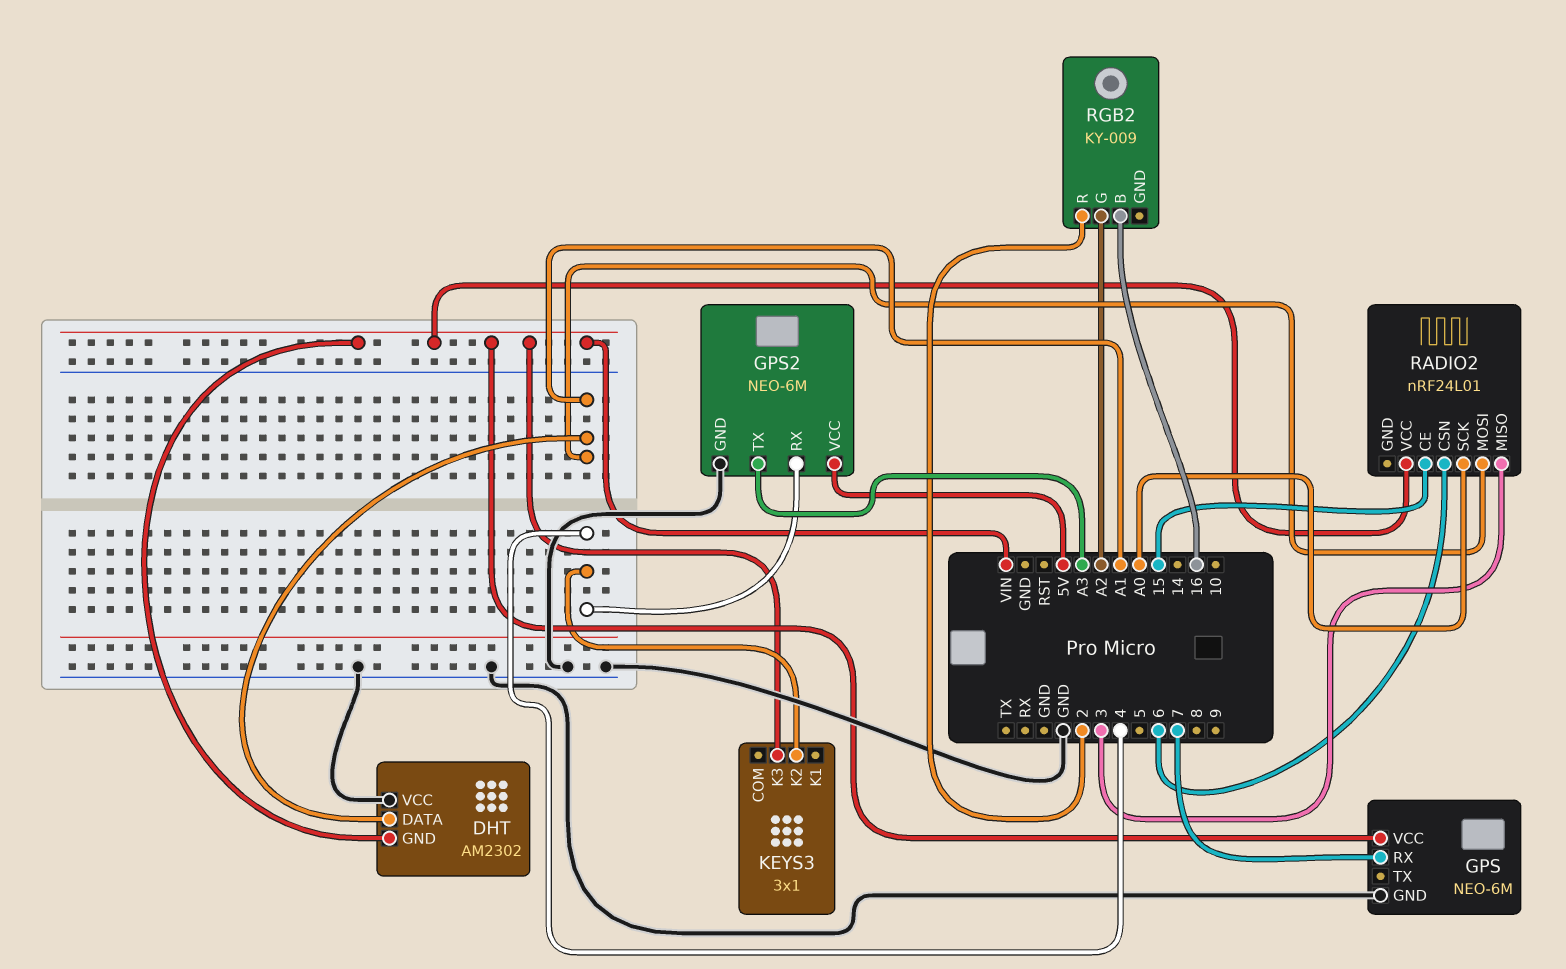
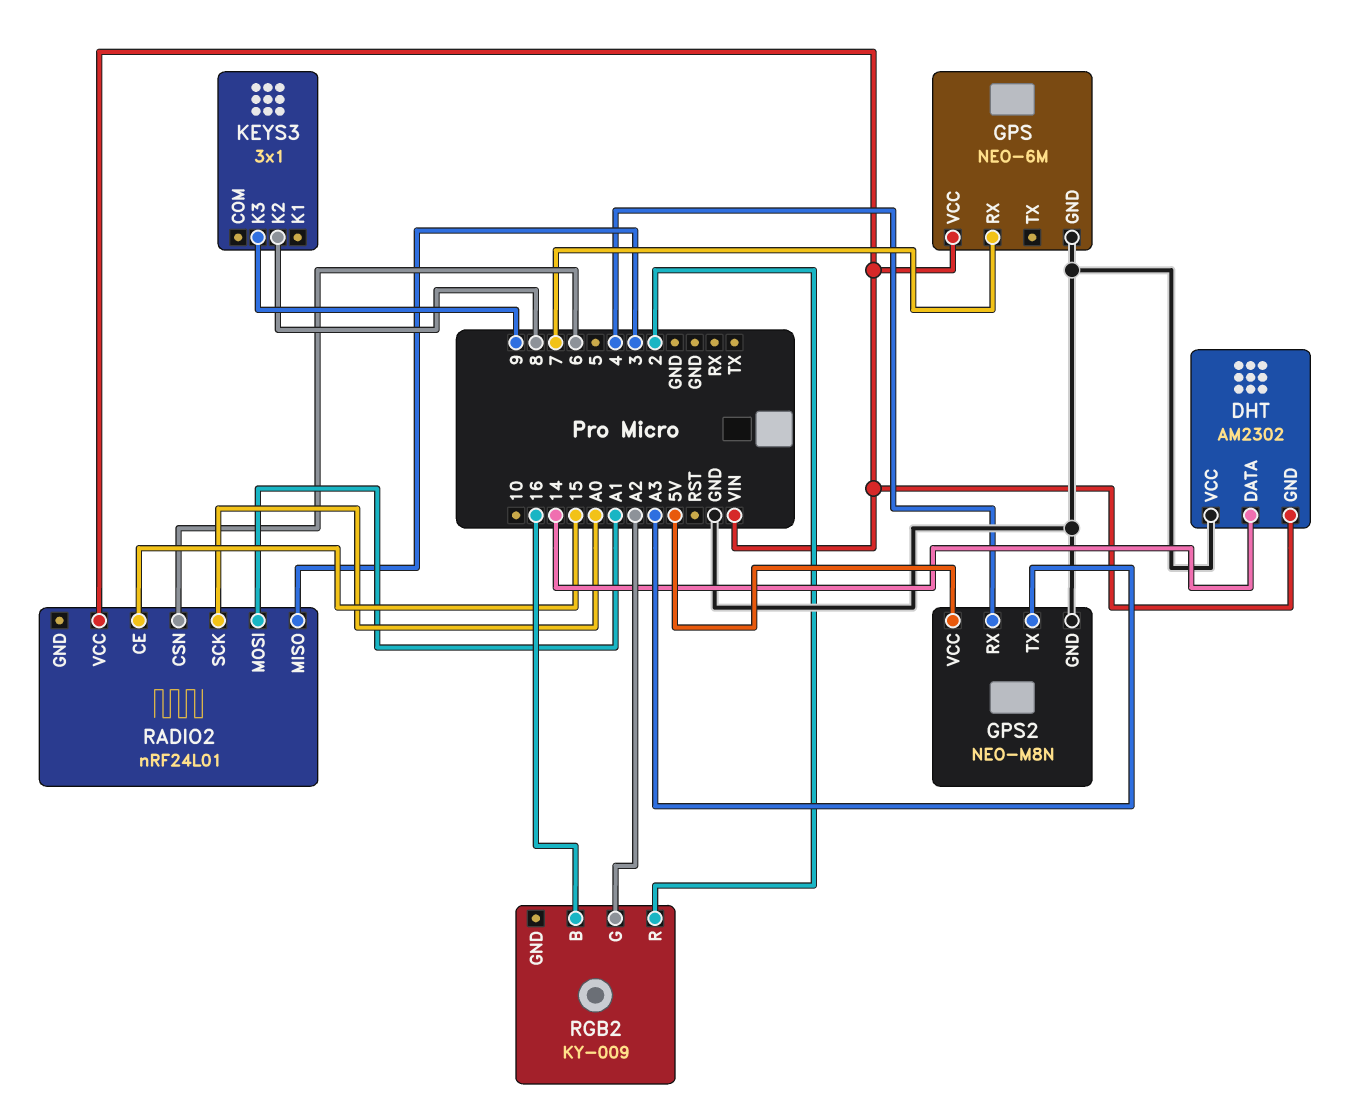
DHT pin DATA: A1 -> 14
GPS2: NEO-6M -> NEO-M8N
KEYS3 pin K2: 4 -> 8
KEYS3 pin K3: VIN -> 9

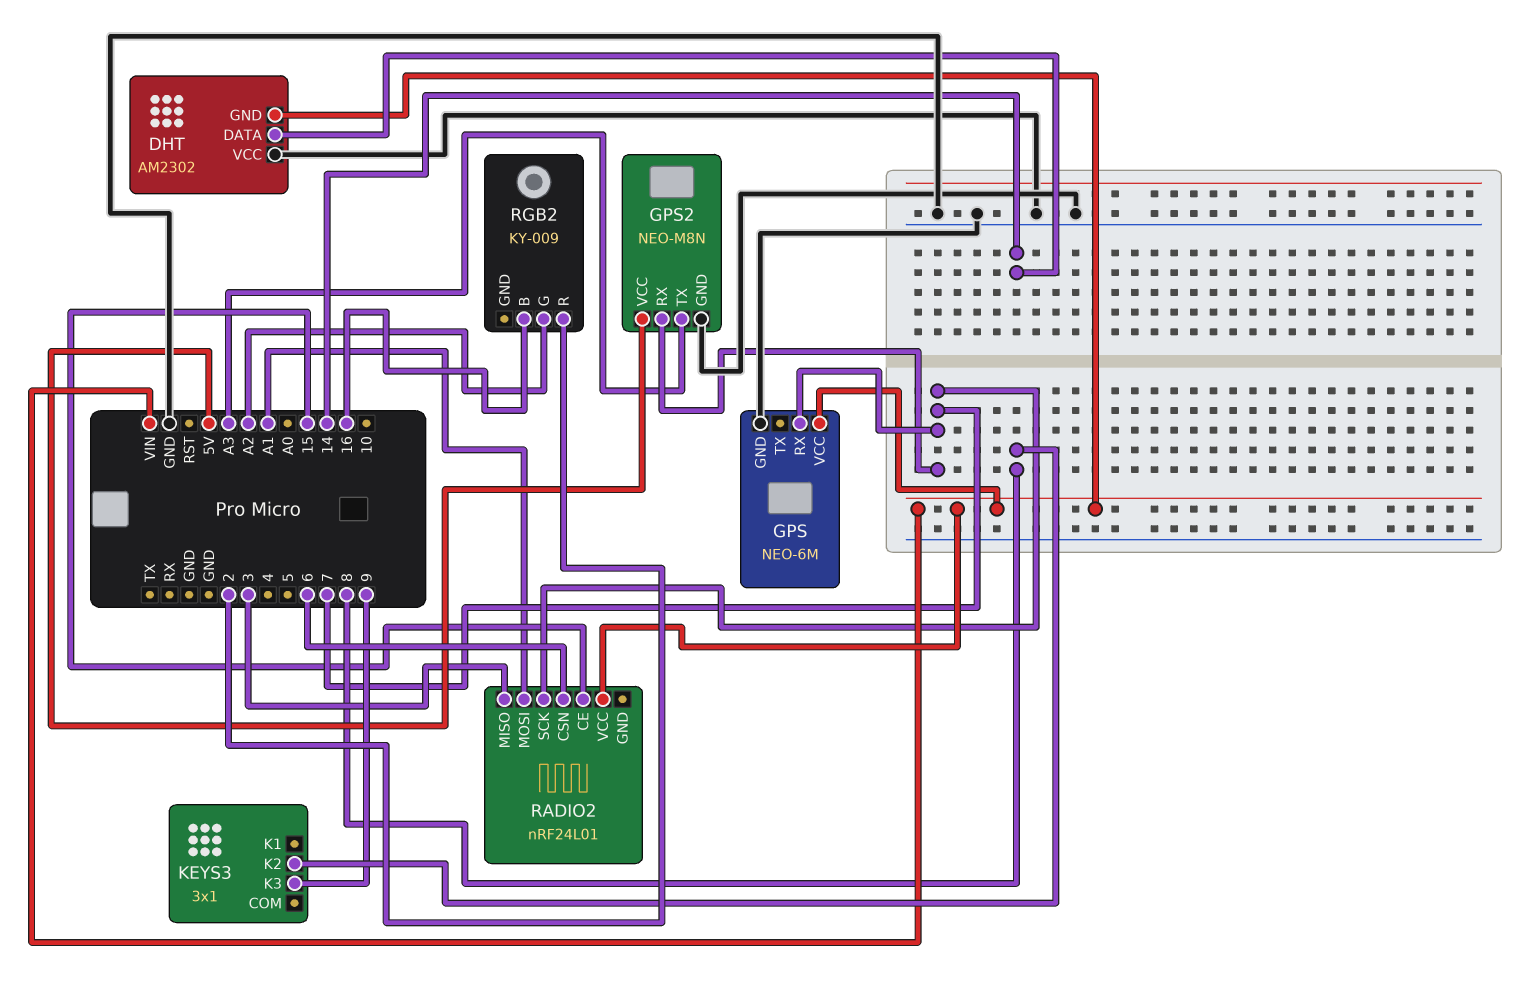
GPS2 pin RX: 4 -> 7
RADIO2 pin SCK: A0 -> 7

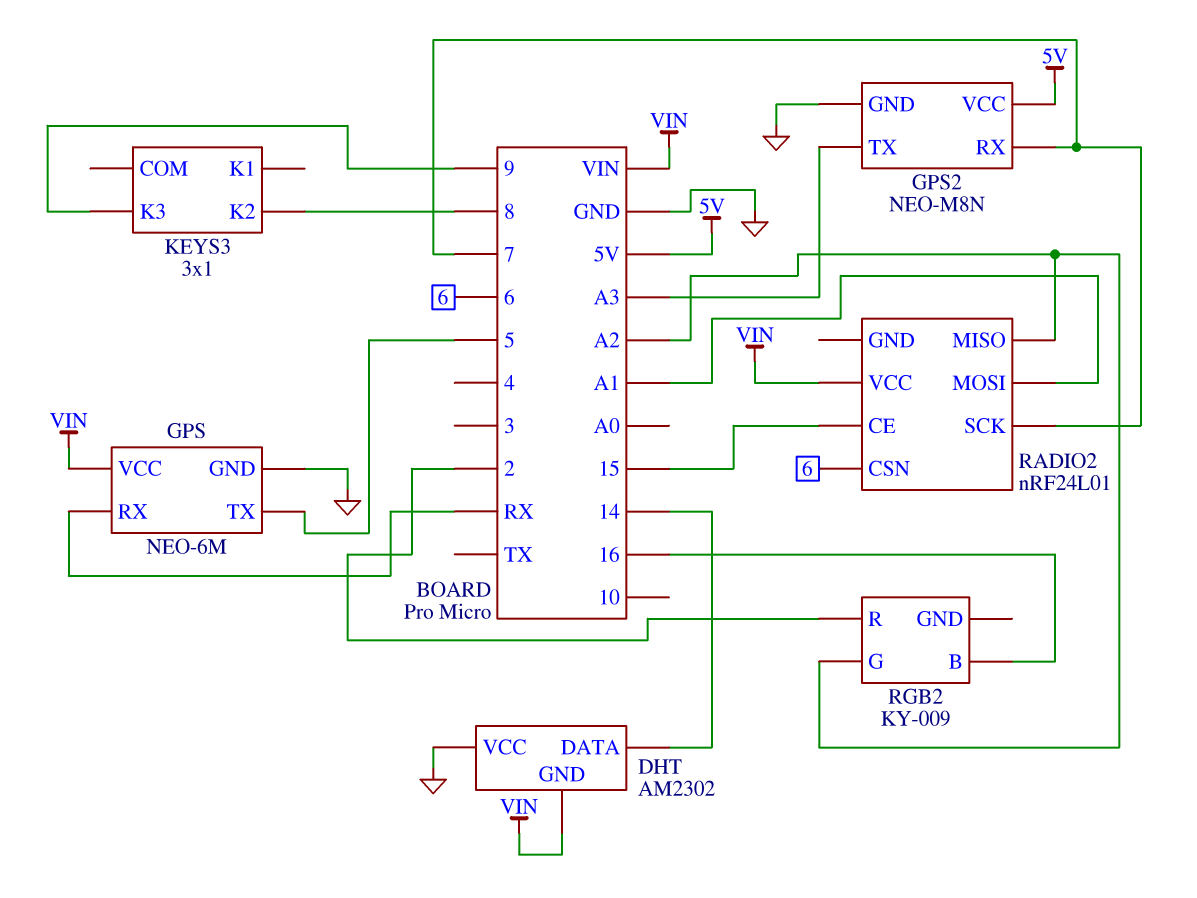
GPS pin RX: 7 -> RX
GPS pin TX: none -> 5
RADIO2 pin MISO: 3 -> A2

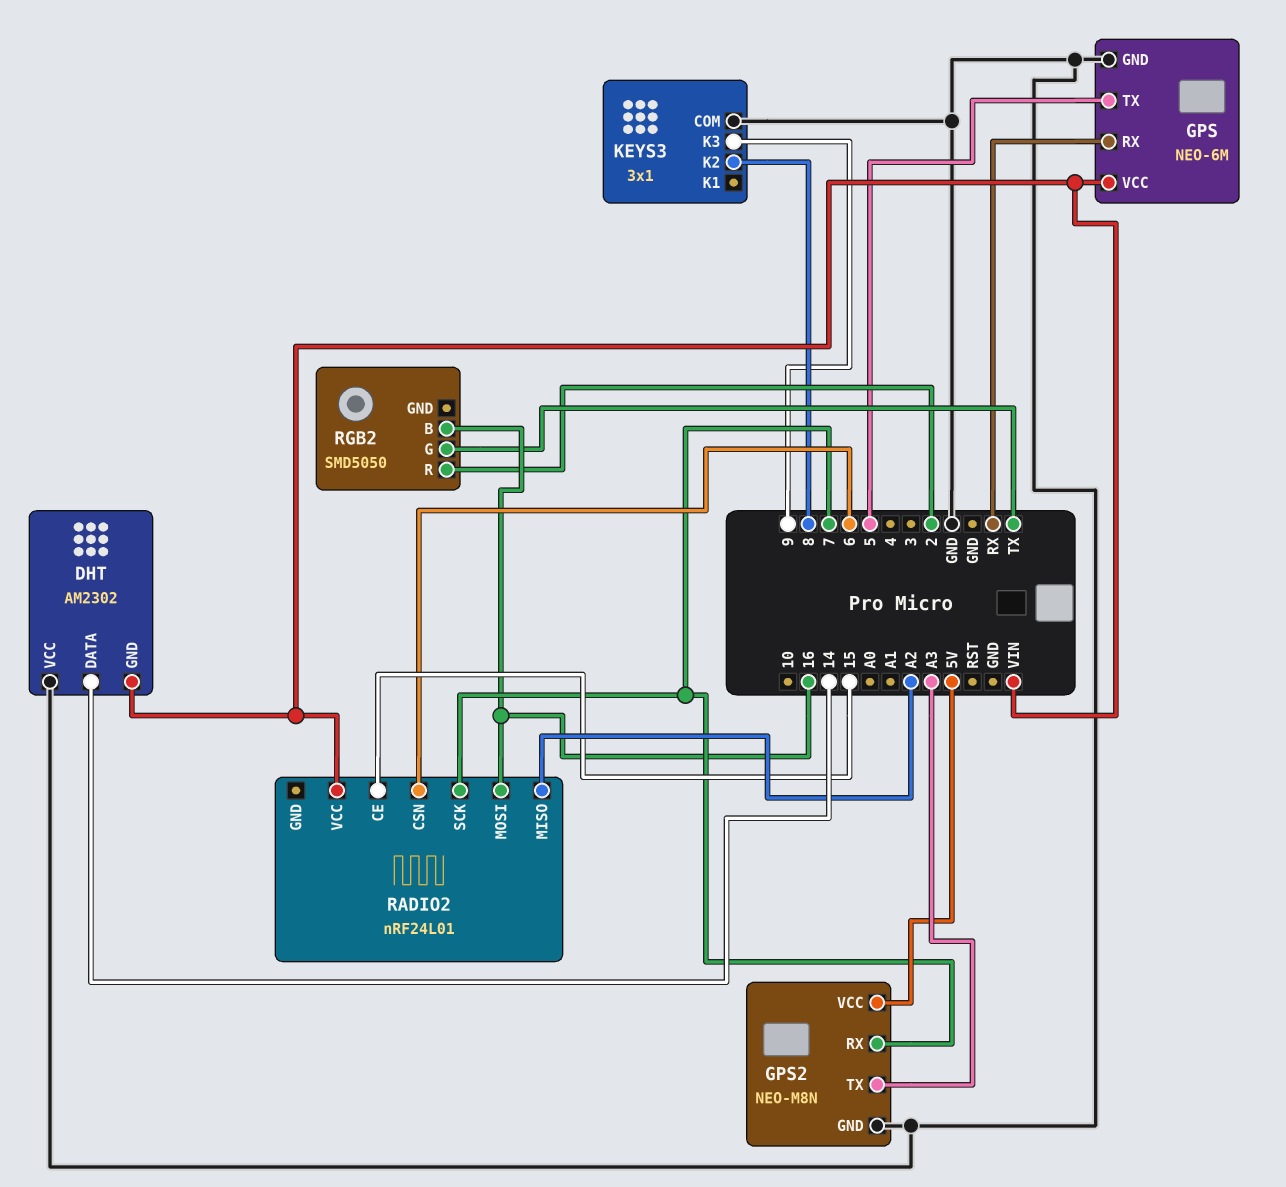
KEYS3 pin COM: none -> GND
RADIO2 pin MOSI: A1 -> 16
RGB2: KY-009 -> SMD5050
RGB2 pin G: A2 -> TX

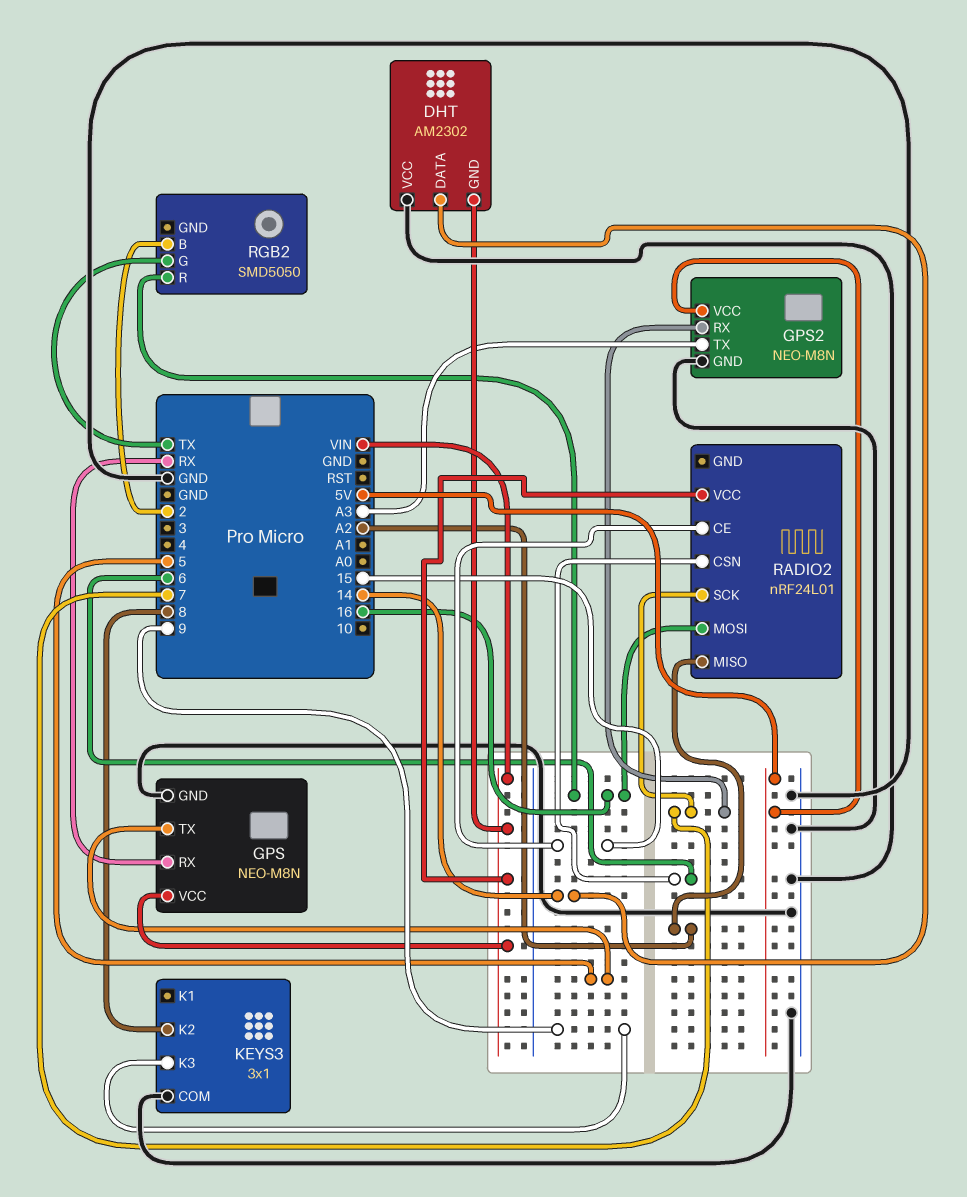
GPS: NEO-6M -> NEO-M8N
RGB2 pin B: 16 -> 2
RGB2 pin R: 2 -> 16

